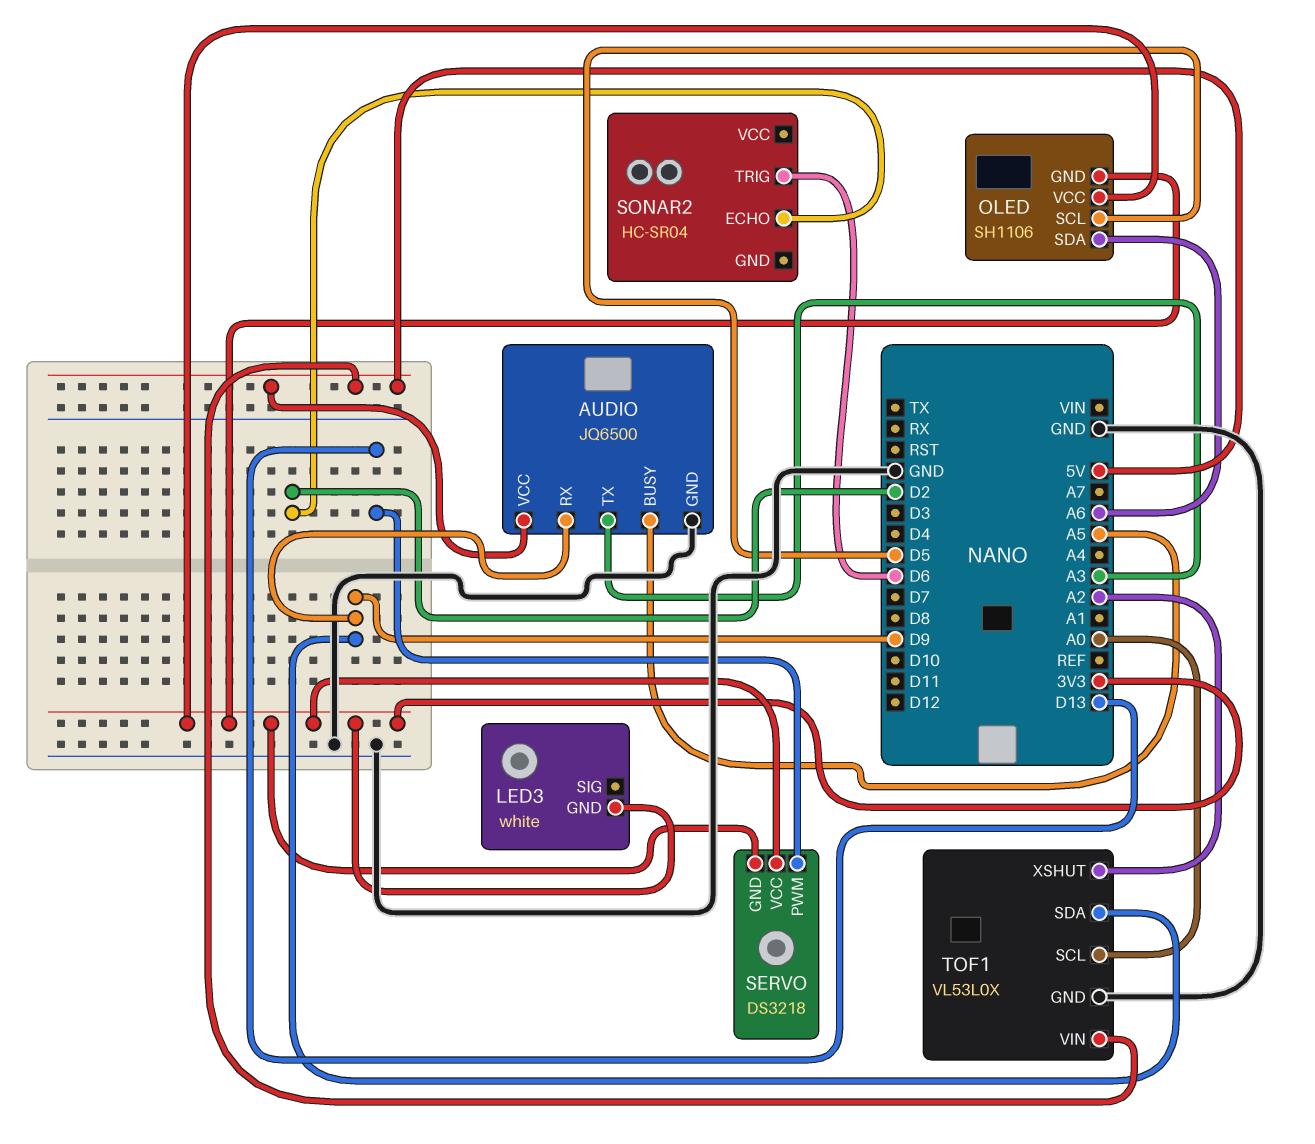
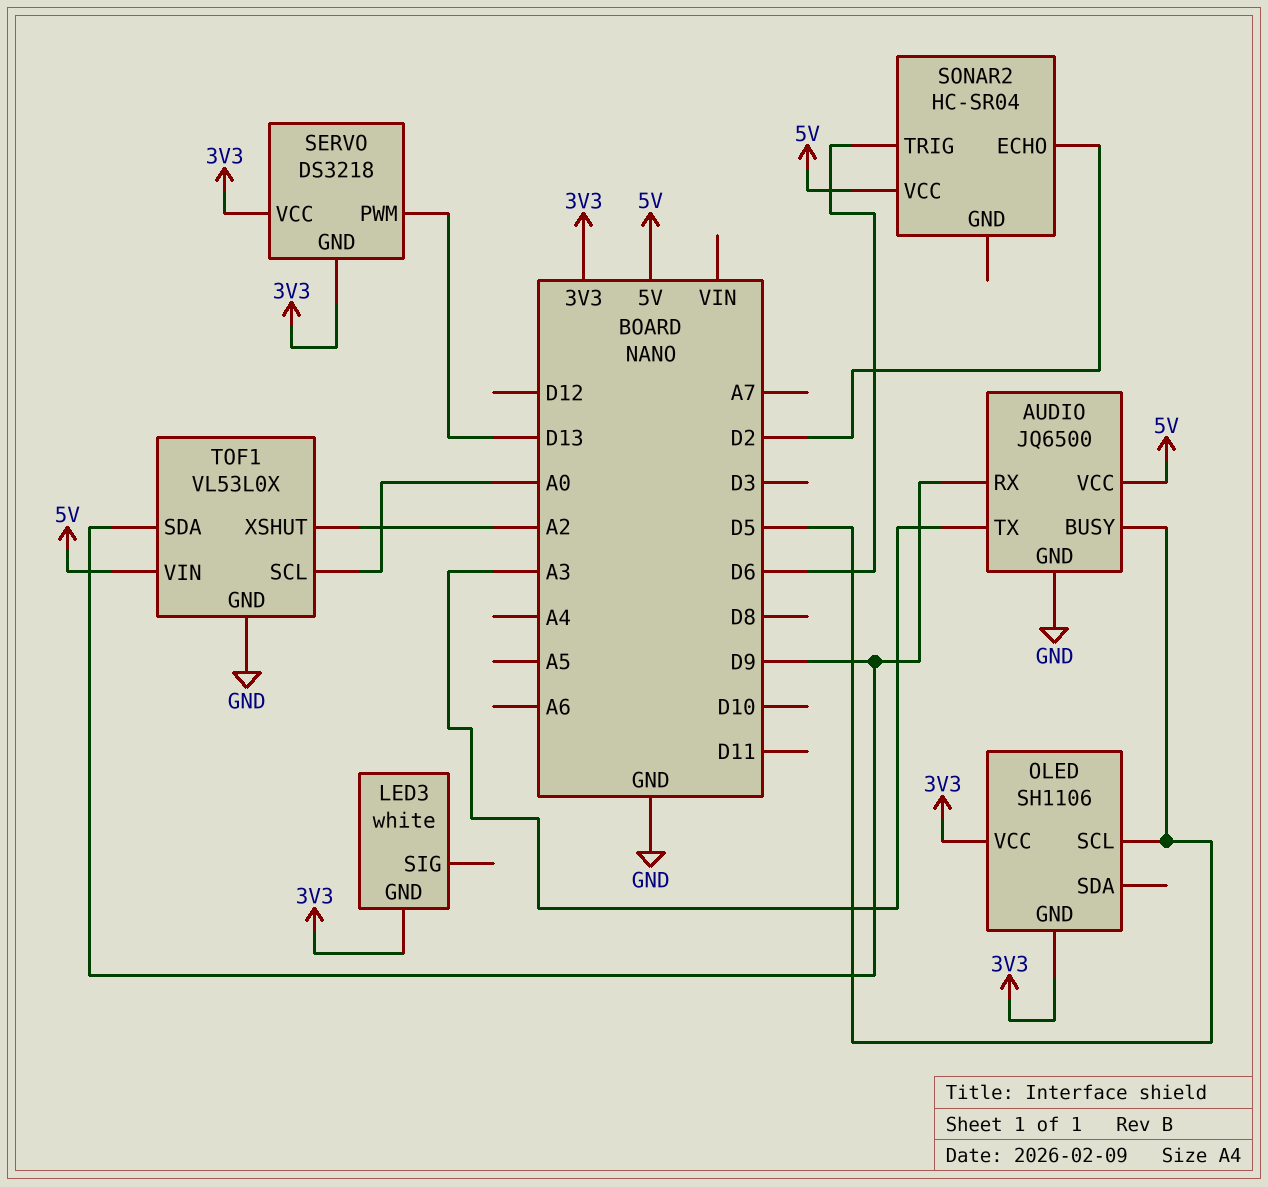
AUDIO pin BUSY: A5 -> D5
OLED pin SDA: A6 -> none
SONAR2 pin VCC: none -> 5V

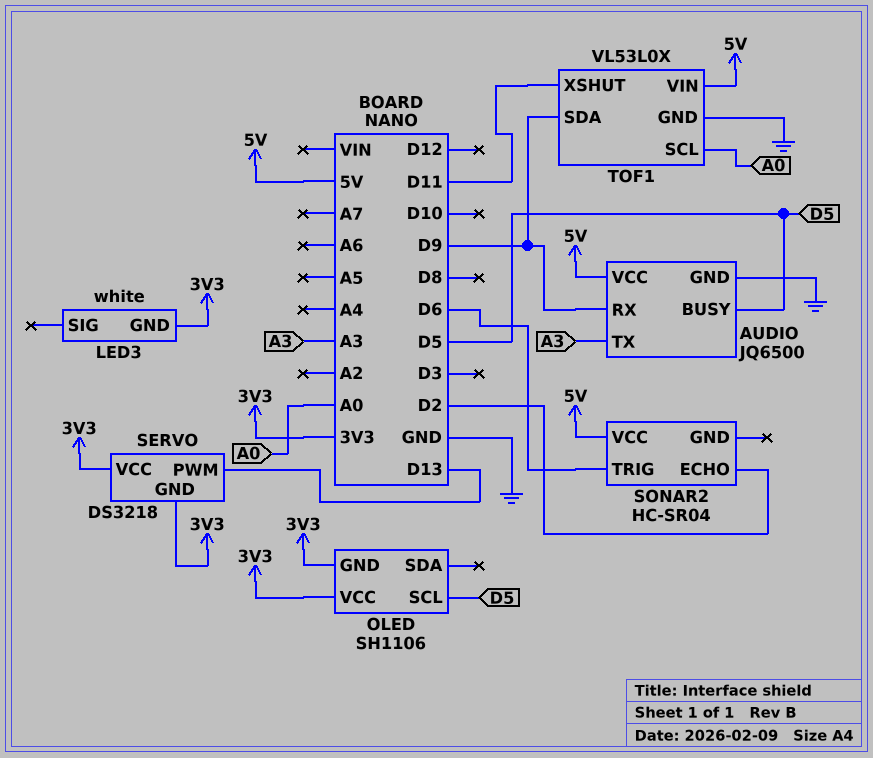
TOF1 pin XSHUT: A2 -> D11

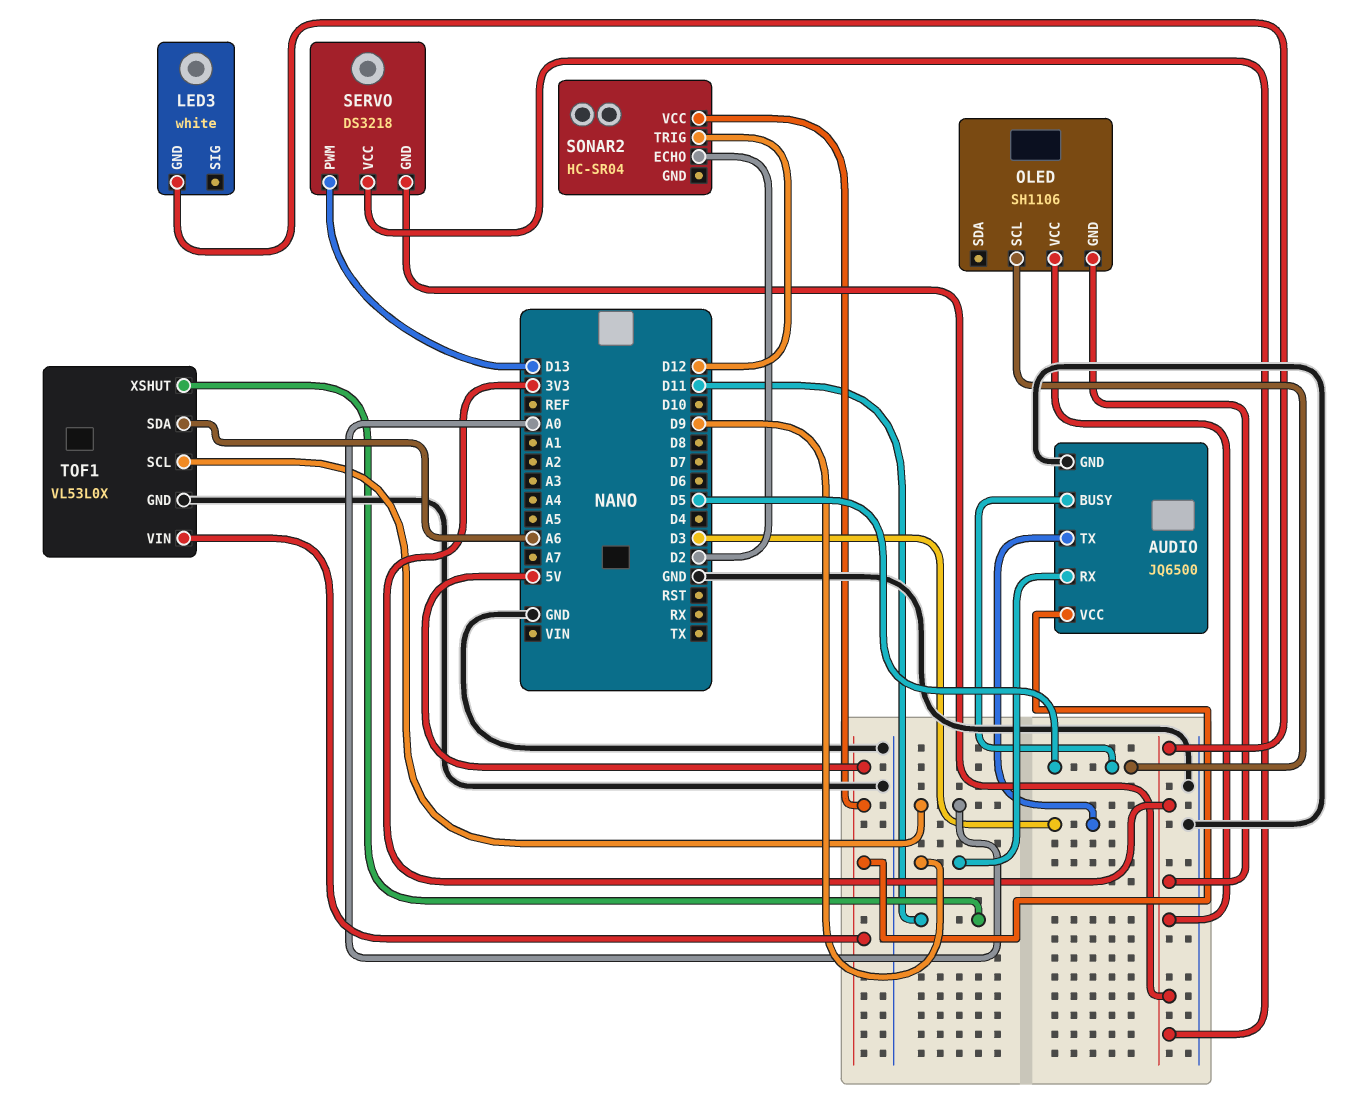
AUDIO pin TX: A3 -> D3
SONAR2 pin TRIG: D6 -> D12
TOF1 pin SDA: D9 -> A6

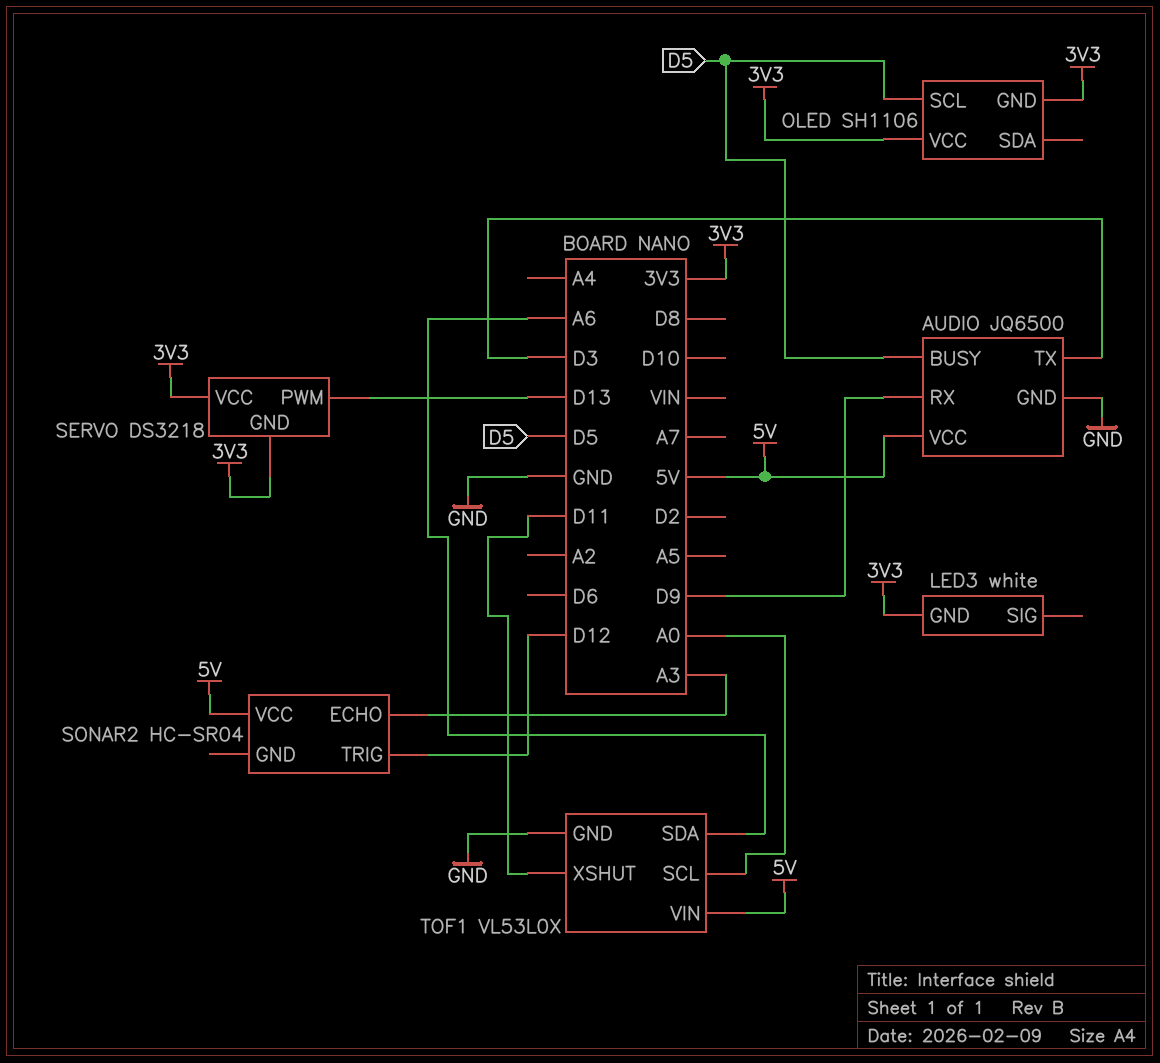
SONAR2 pin ECHO: D2 -> A3

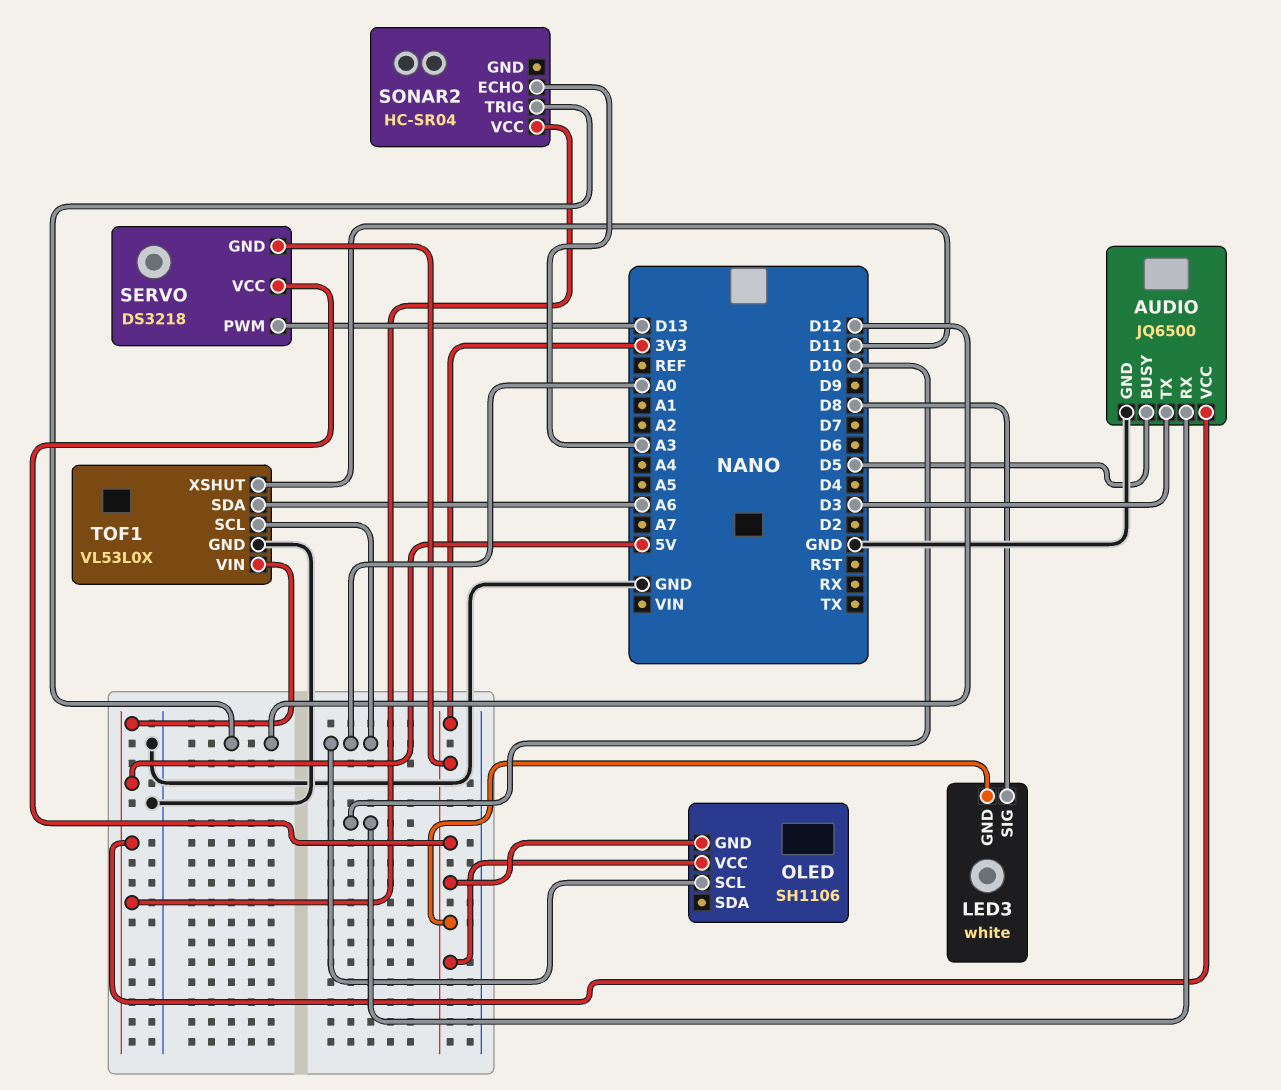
AUDIO pin RX: D9 -> D10
LED3 pin SIG: none -> D8
OLED pin SCL: D5 -> A0

